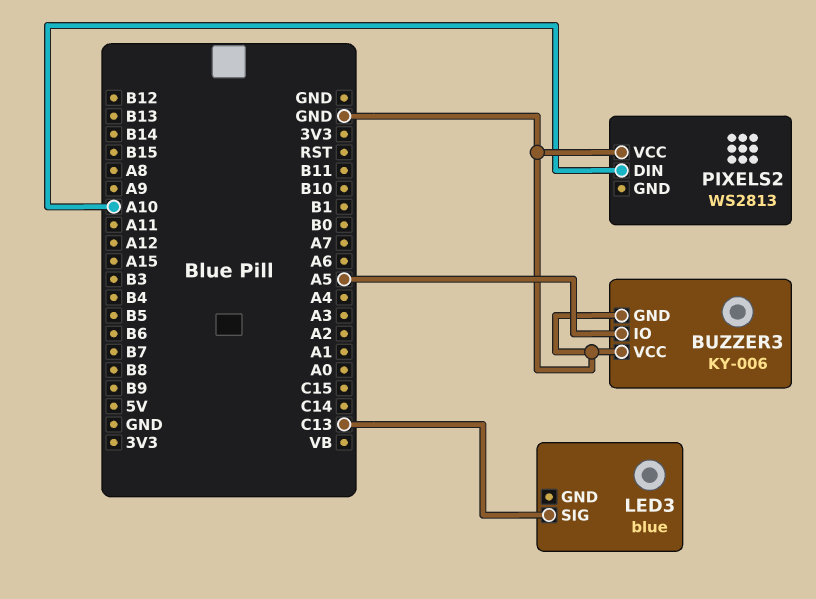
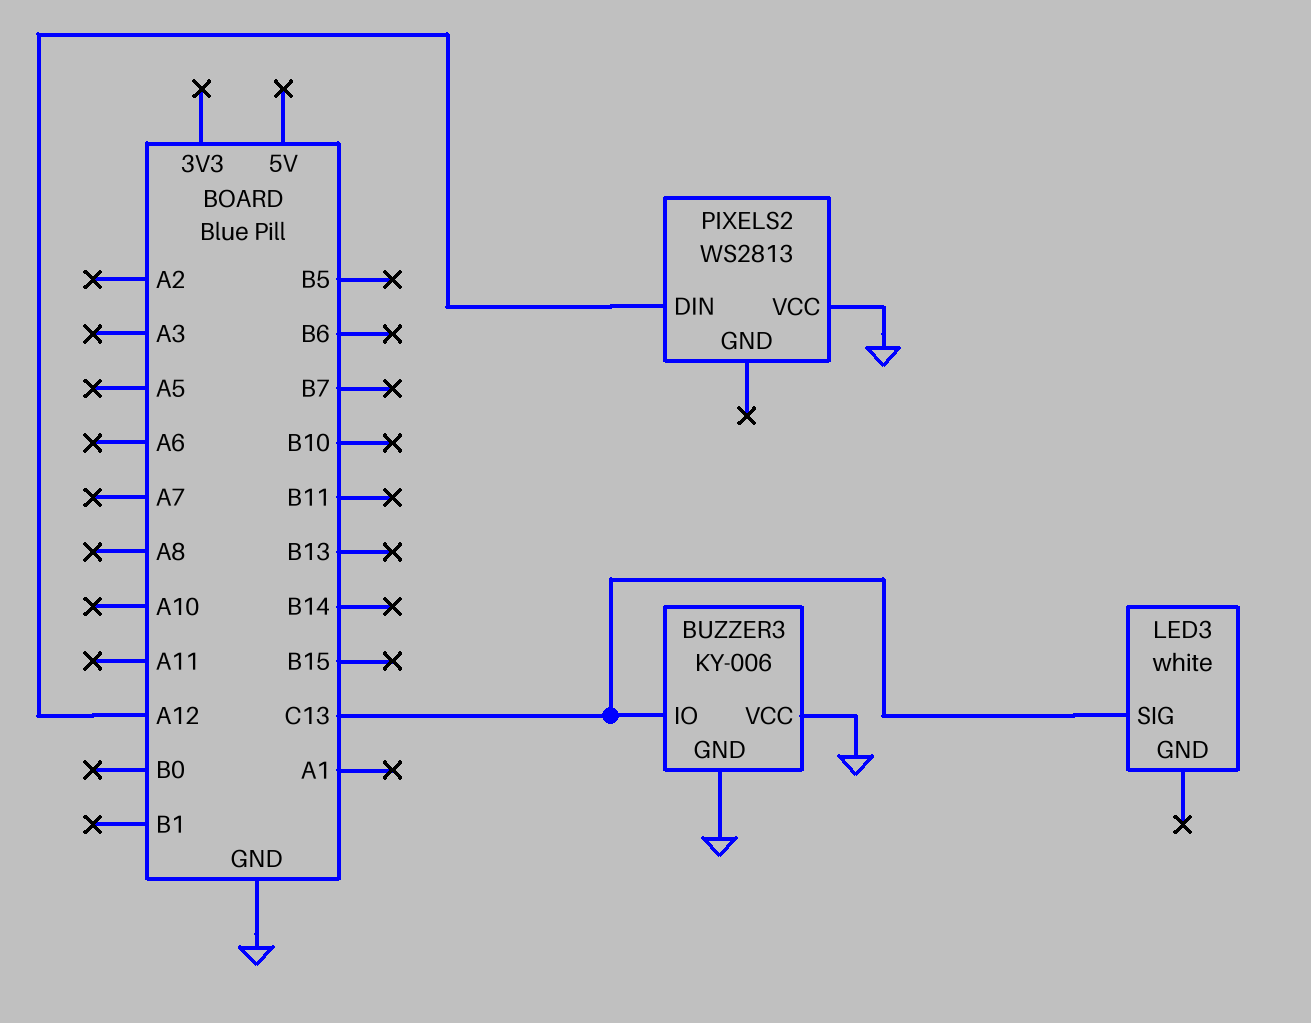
BUZZER3 pin IO: A5 -> C13
LED3: blue -> white
PIXELS2 pin DIN: A10 -> A12

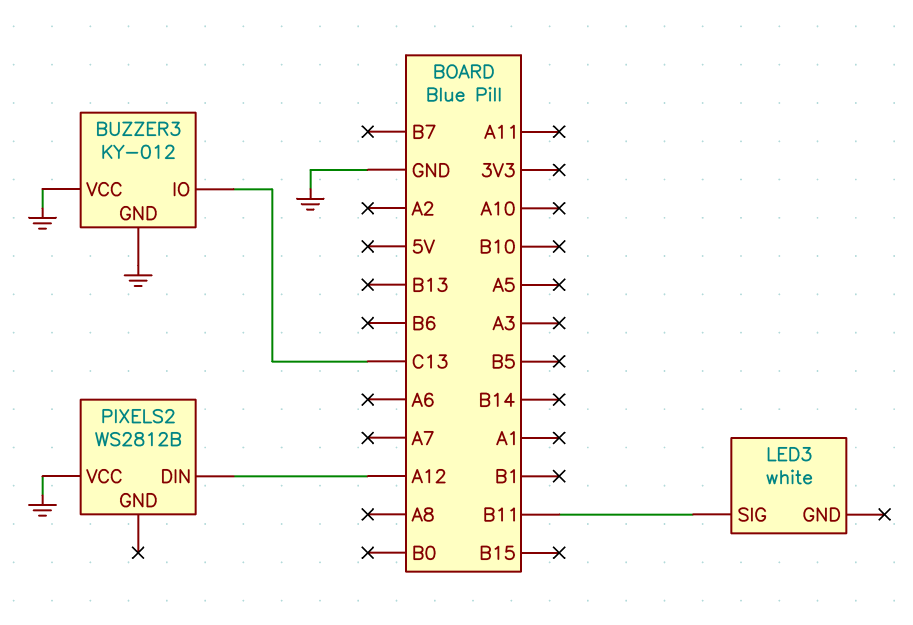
BUZZER3: KY-006 -> KY-012
LED3 pin SIG: C13 -> B11
PIXELS2: WS2813 -> WS2812B

